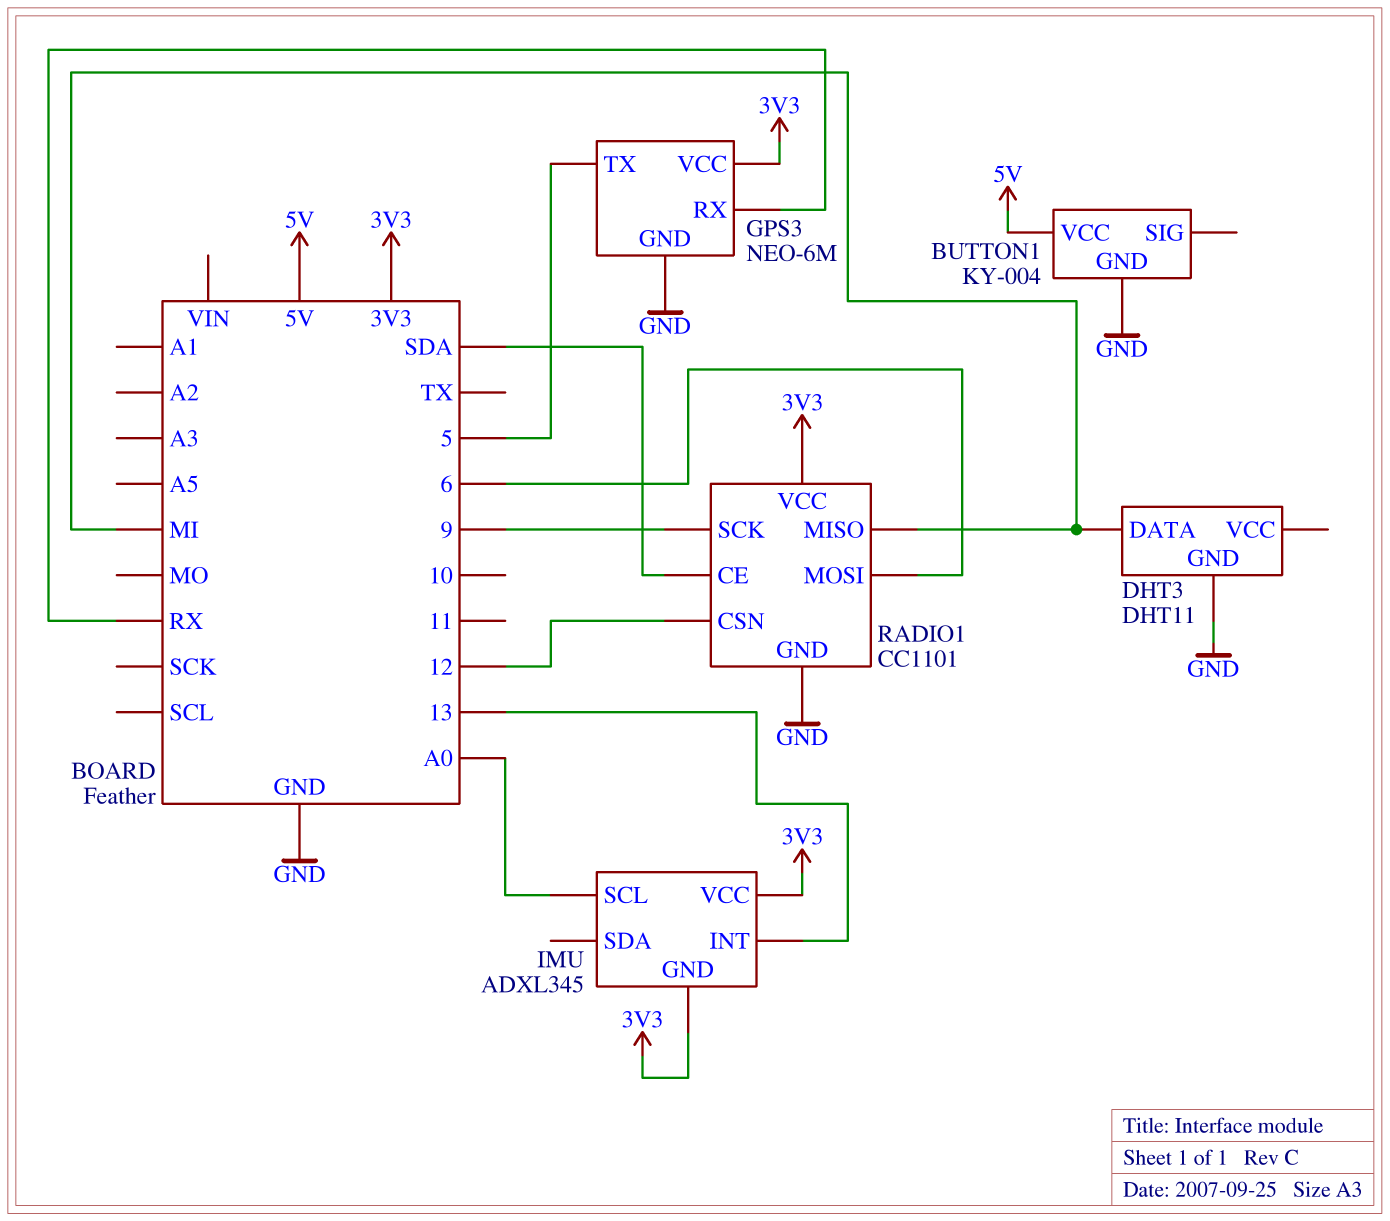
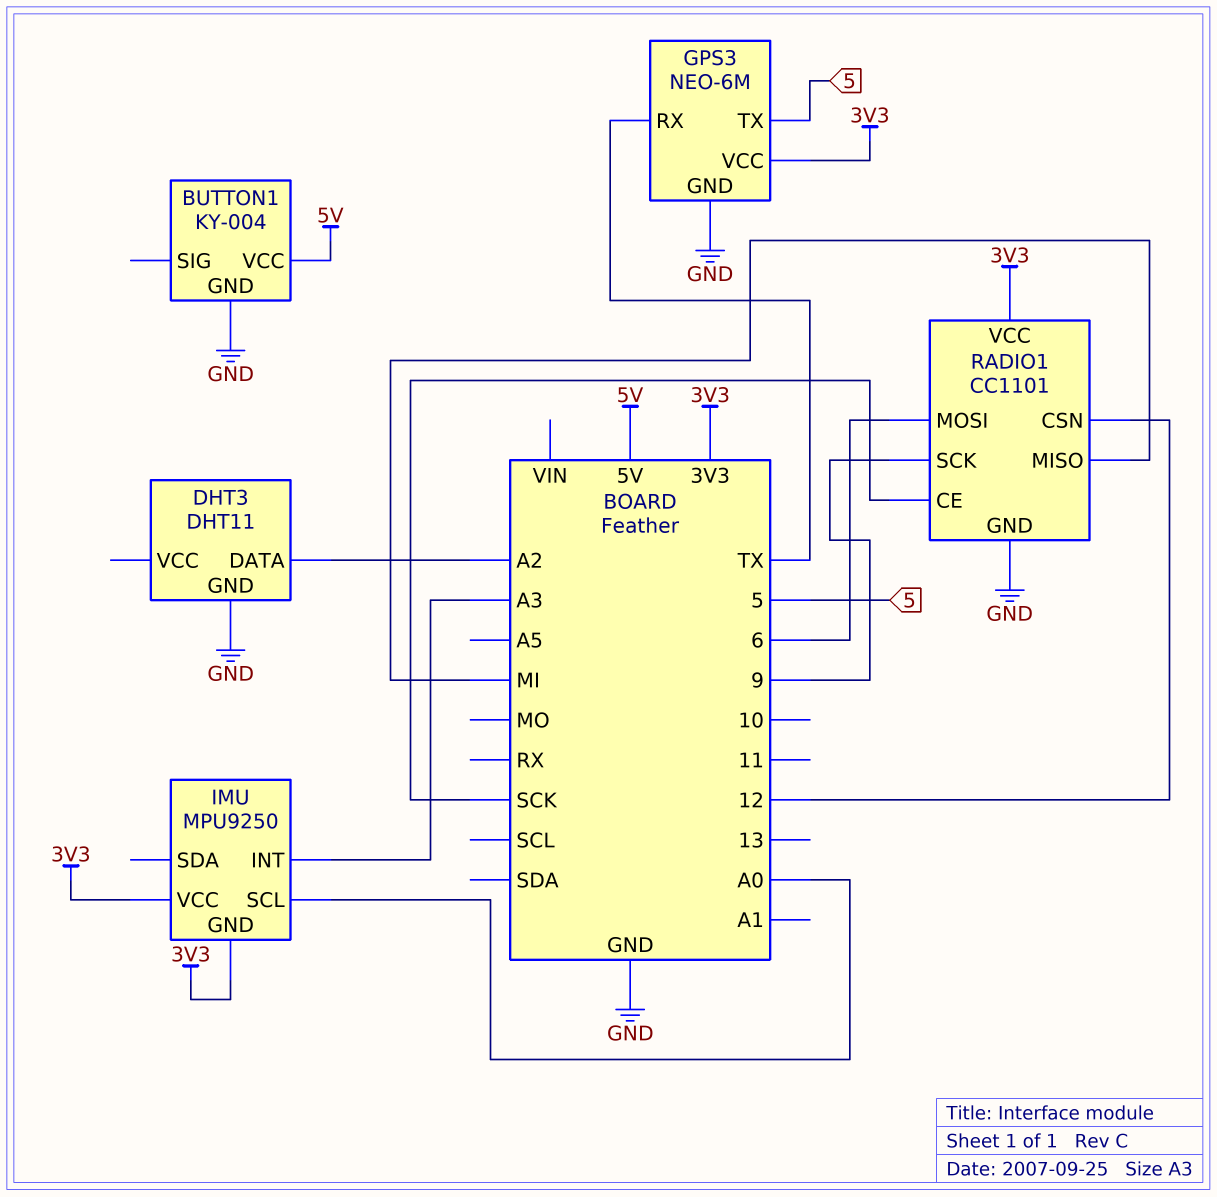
DHT3 pin DATA: MI -> A2
GPS3 pin RX: RX -> TX
IMU: ADXL345 -> MPU9250
IMU pin INT: 13 -> A3
RADIO1 pin CE: SDA -> SCK

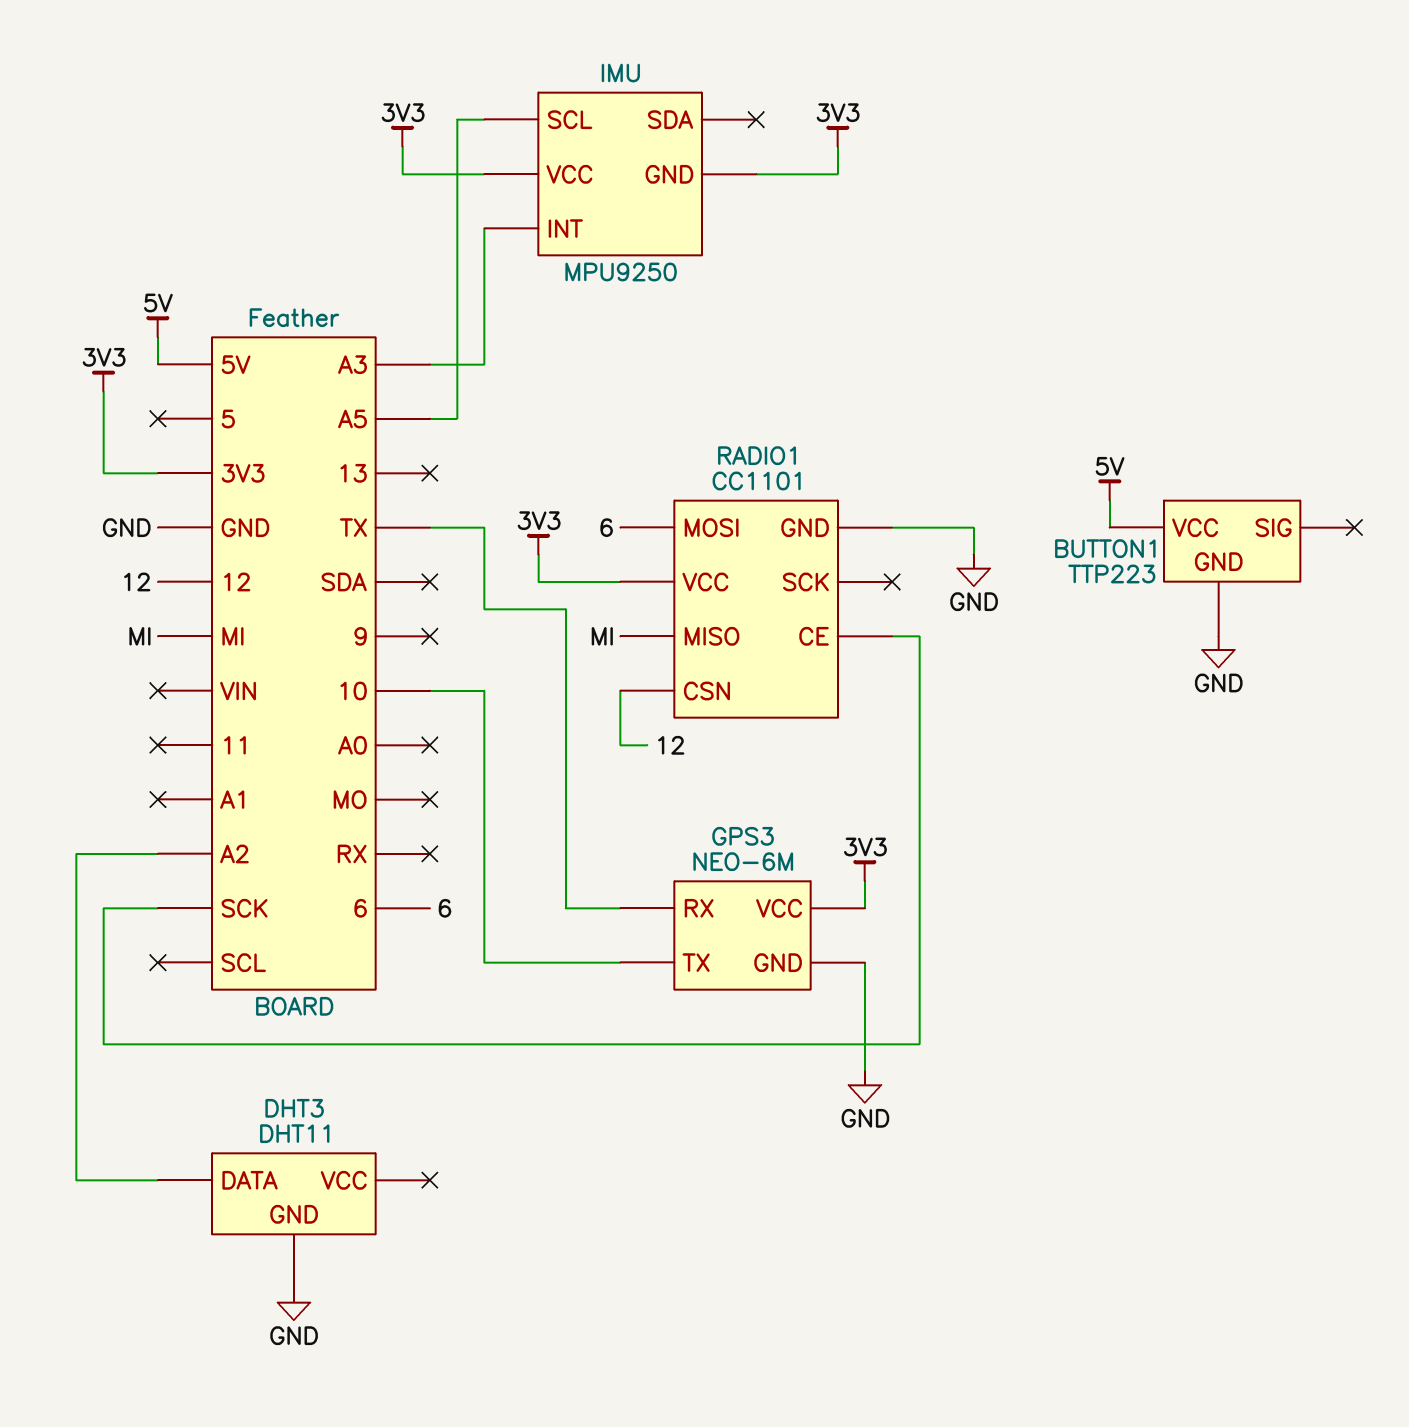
BUTTON1: KY-004 -> TTP223
GPS3 pin TX: 5 -> 10
IMU pin SCL: A0 -> A5
RADIO1 pin SCK: 9 -> none

